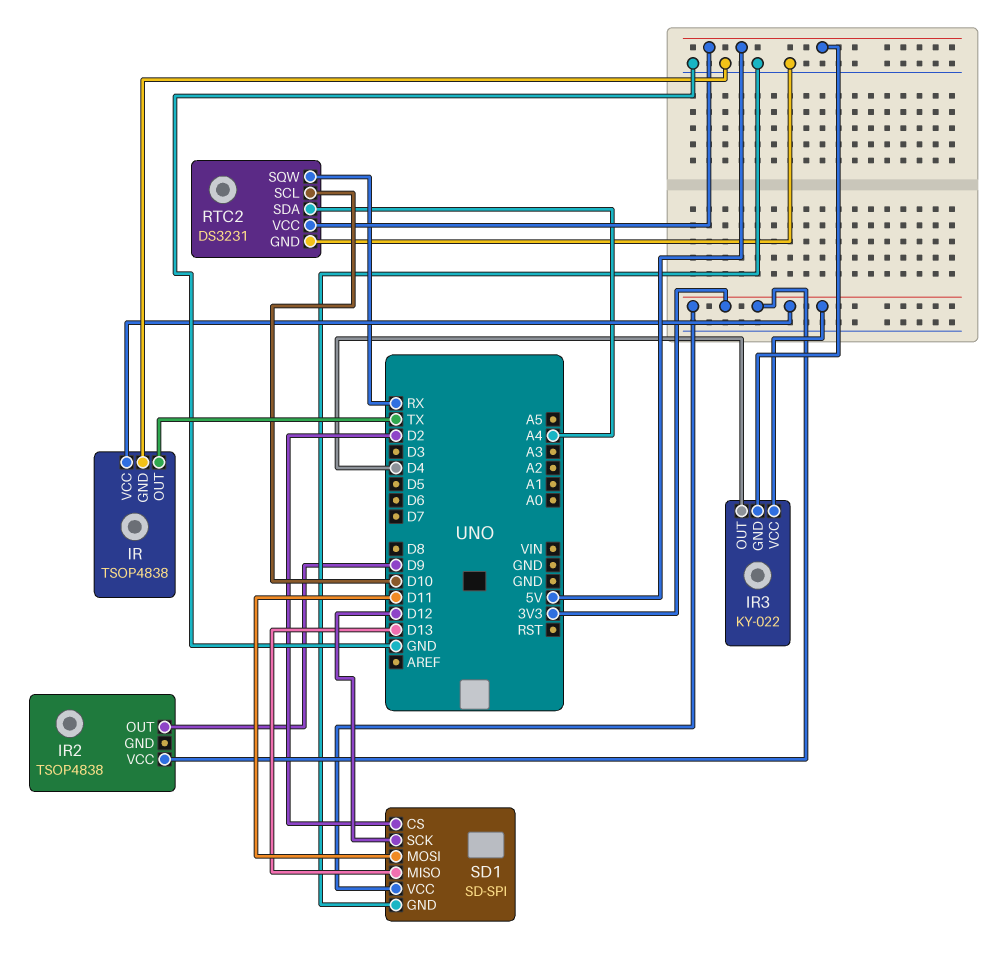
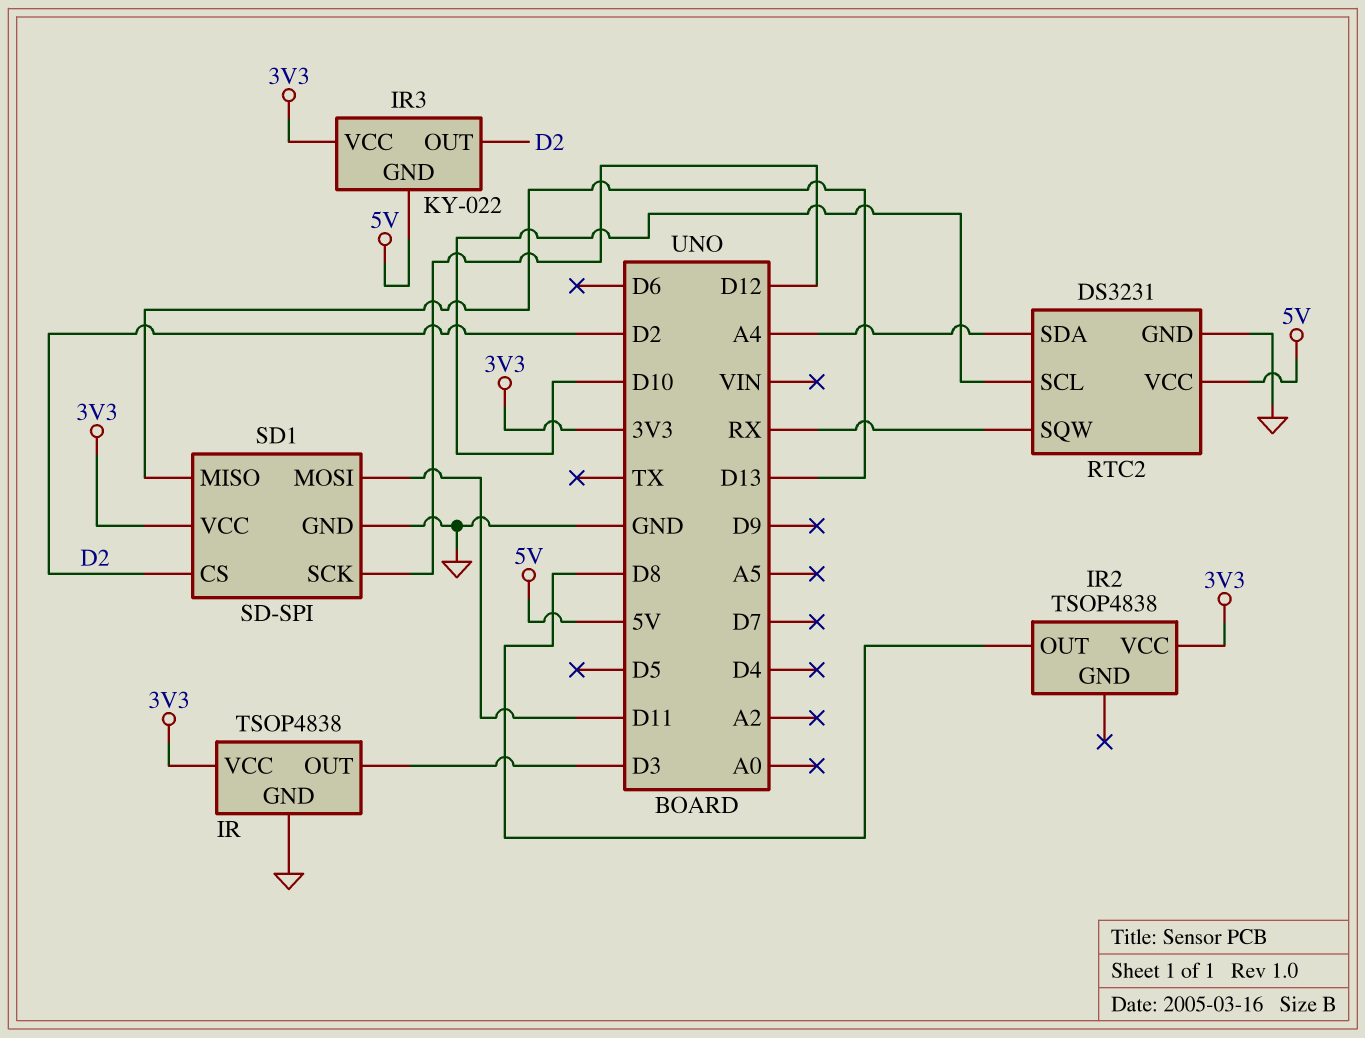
IR pin OUT: TX -> D3
IR2 pin OUT: D9 -> D8
IR3 pin OUT: D4 -> D2

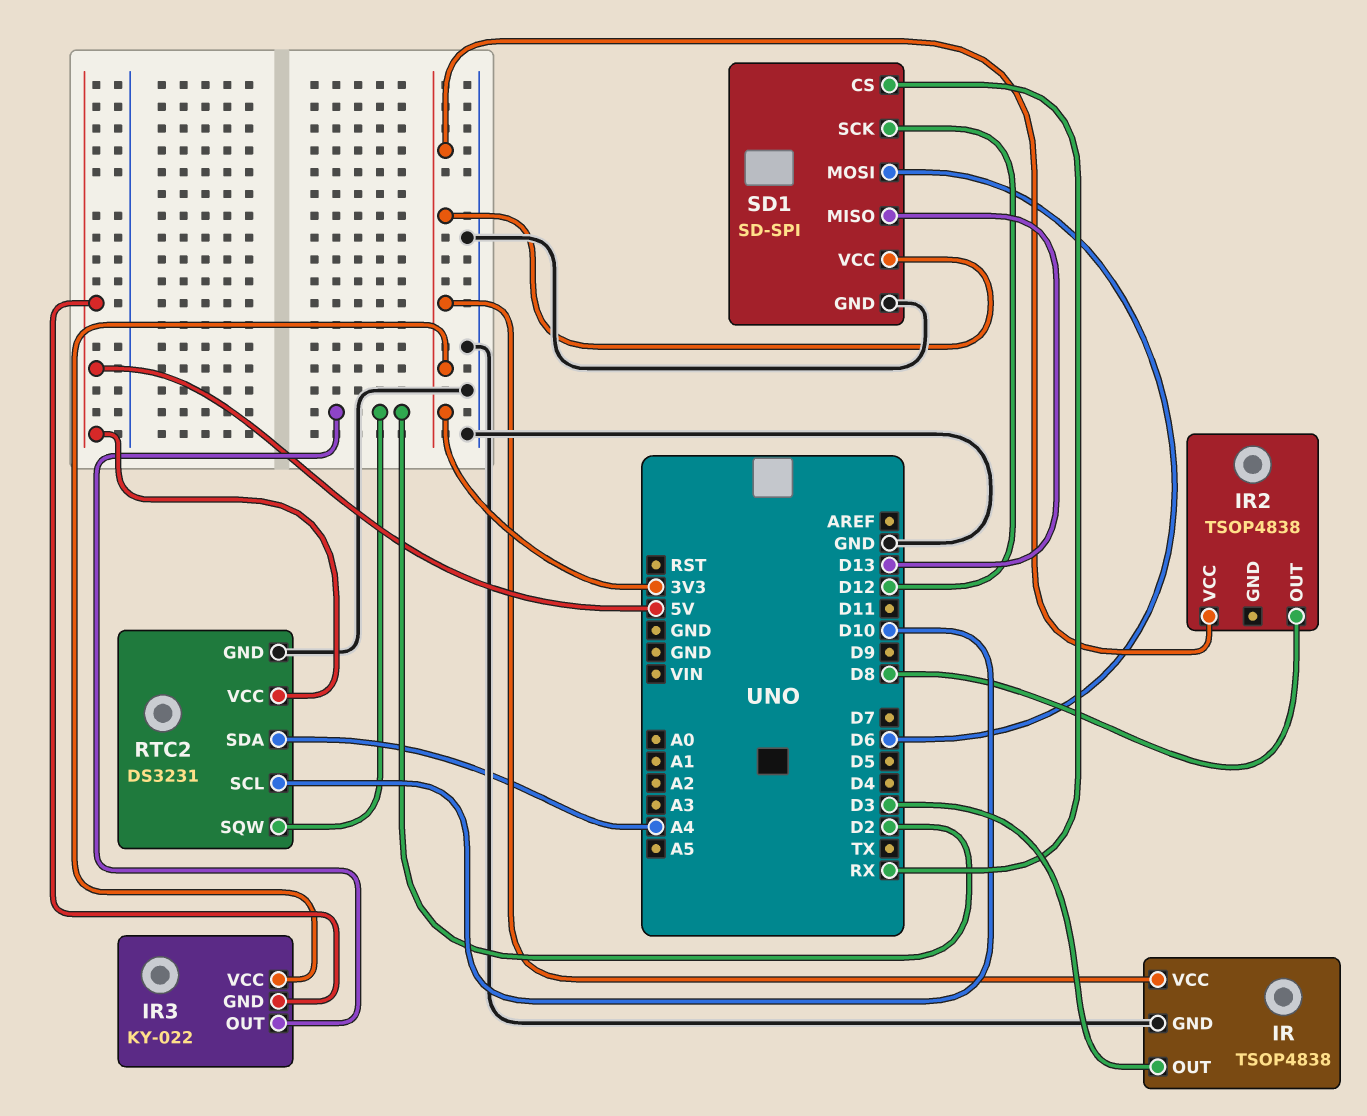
RTC2 pin SQW: RX -> D2
SD1 pin CS: D2 -> RX
SD1 pin MOSI: D11 -> D6

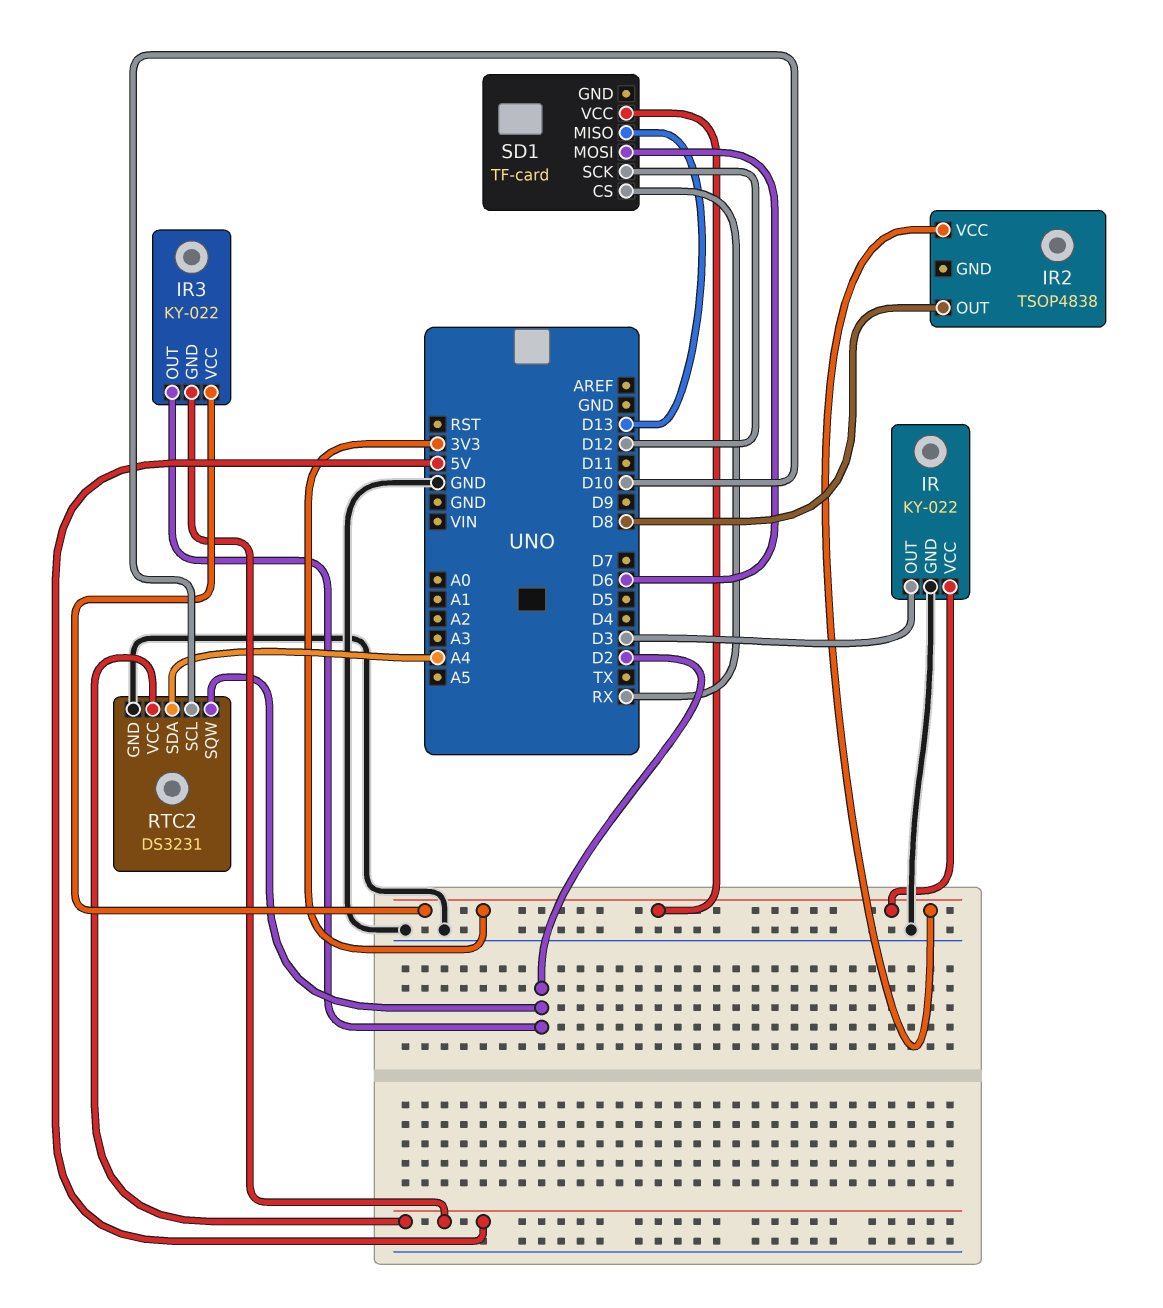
IR: TSOP4838 -> KY-022
SD1: SD-SPI -> TF-card
SD1 pin GND: GND -> none

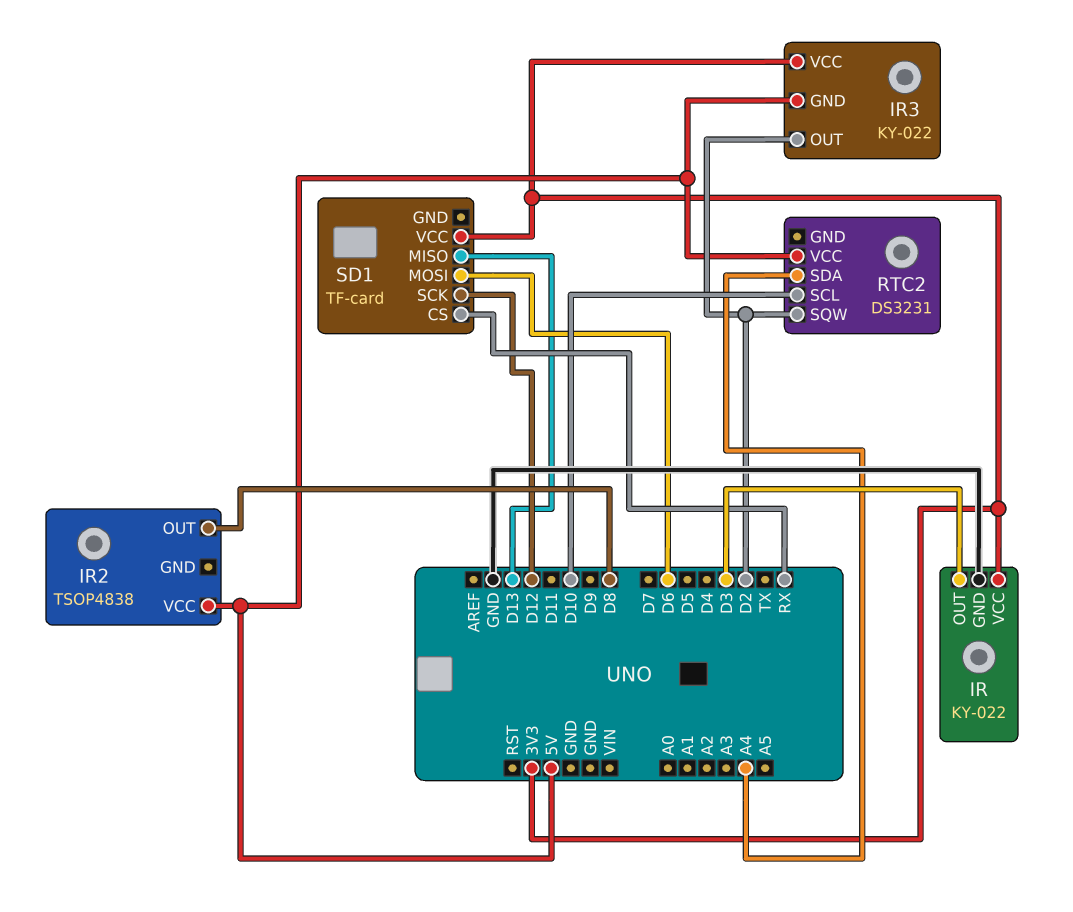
IR2 pin VCC: 3V3 -> 5V
RTC2 pin GND: GND -> none

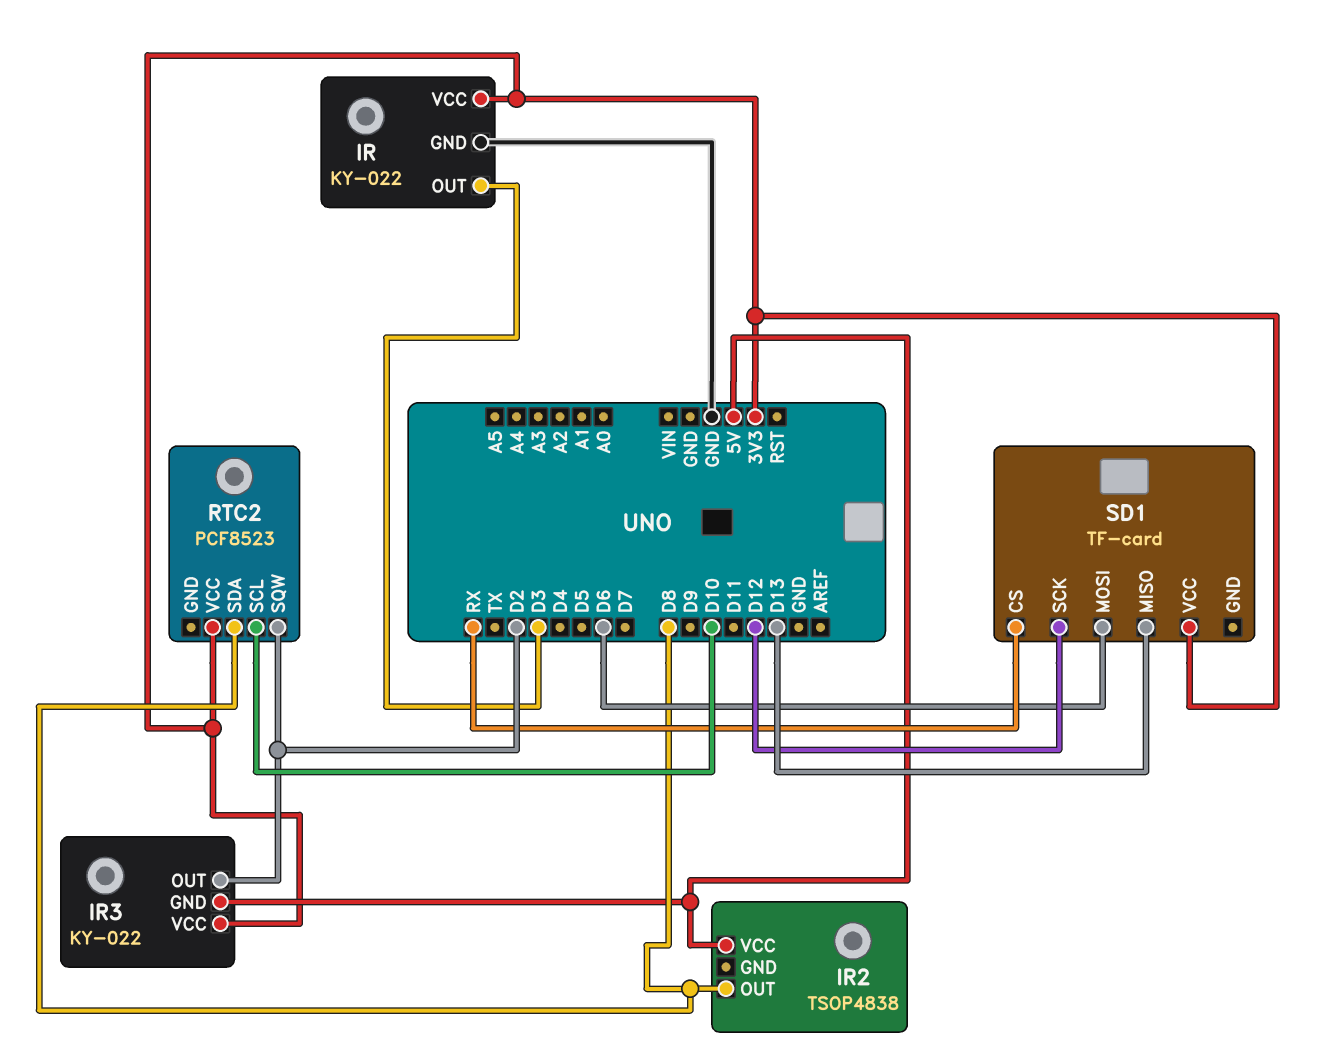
RTC2: DS3231 -> PCF8523
RTC2 pin SDA: A4 -> D8
RTC2 pin VCC: 5V -> 3V3

